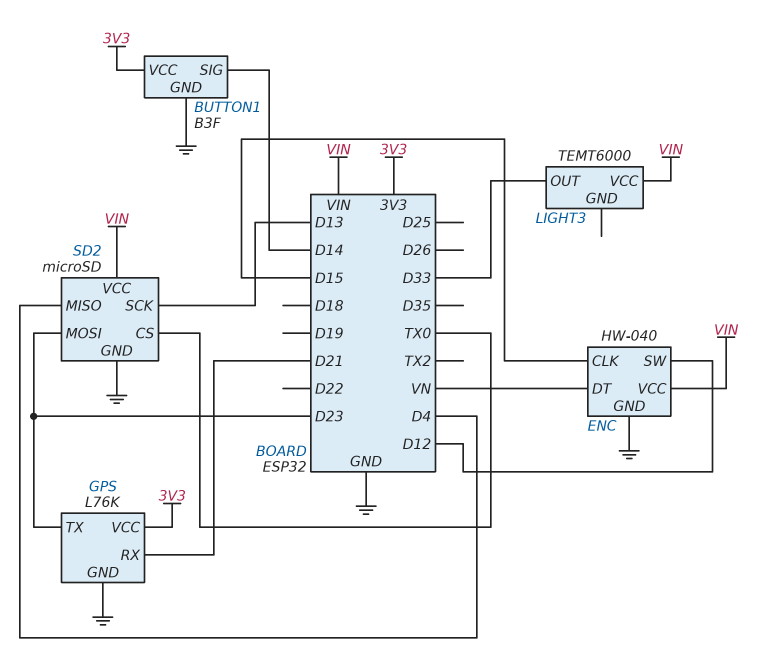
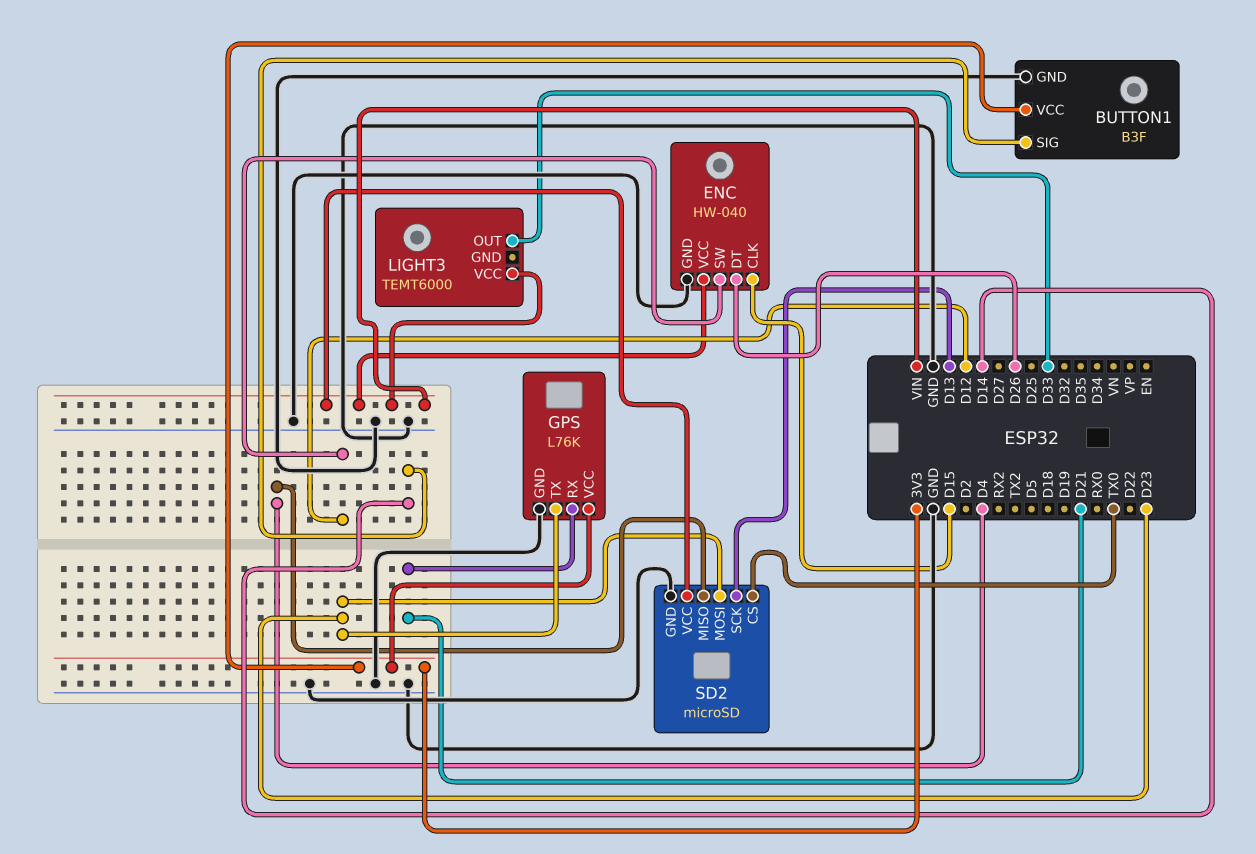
ENC pin DT: VN -> D26

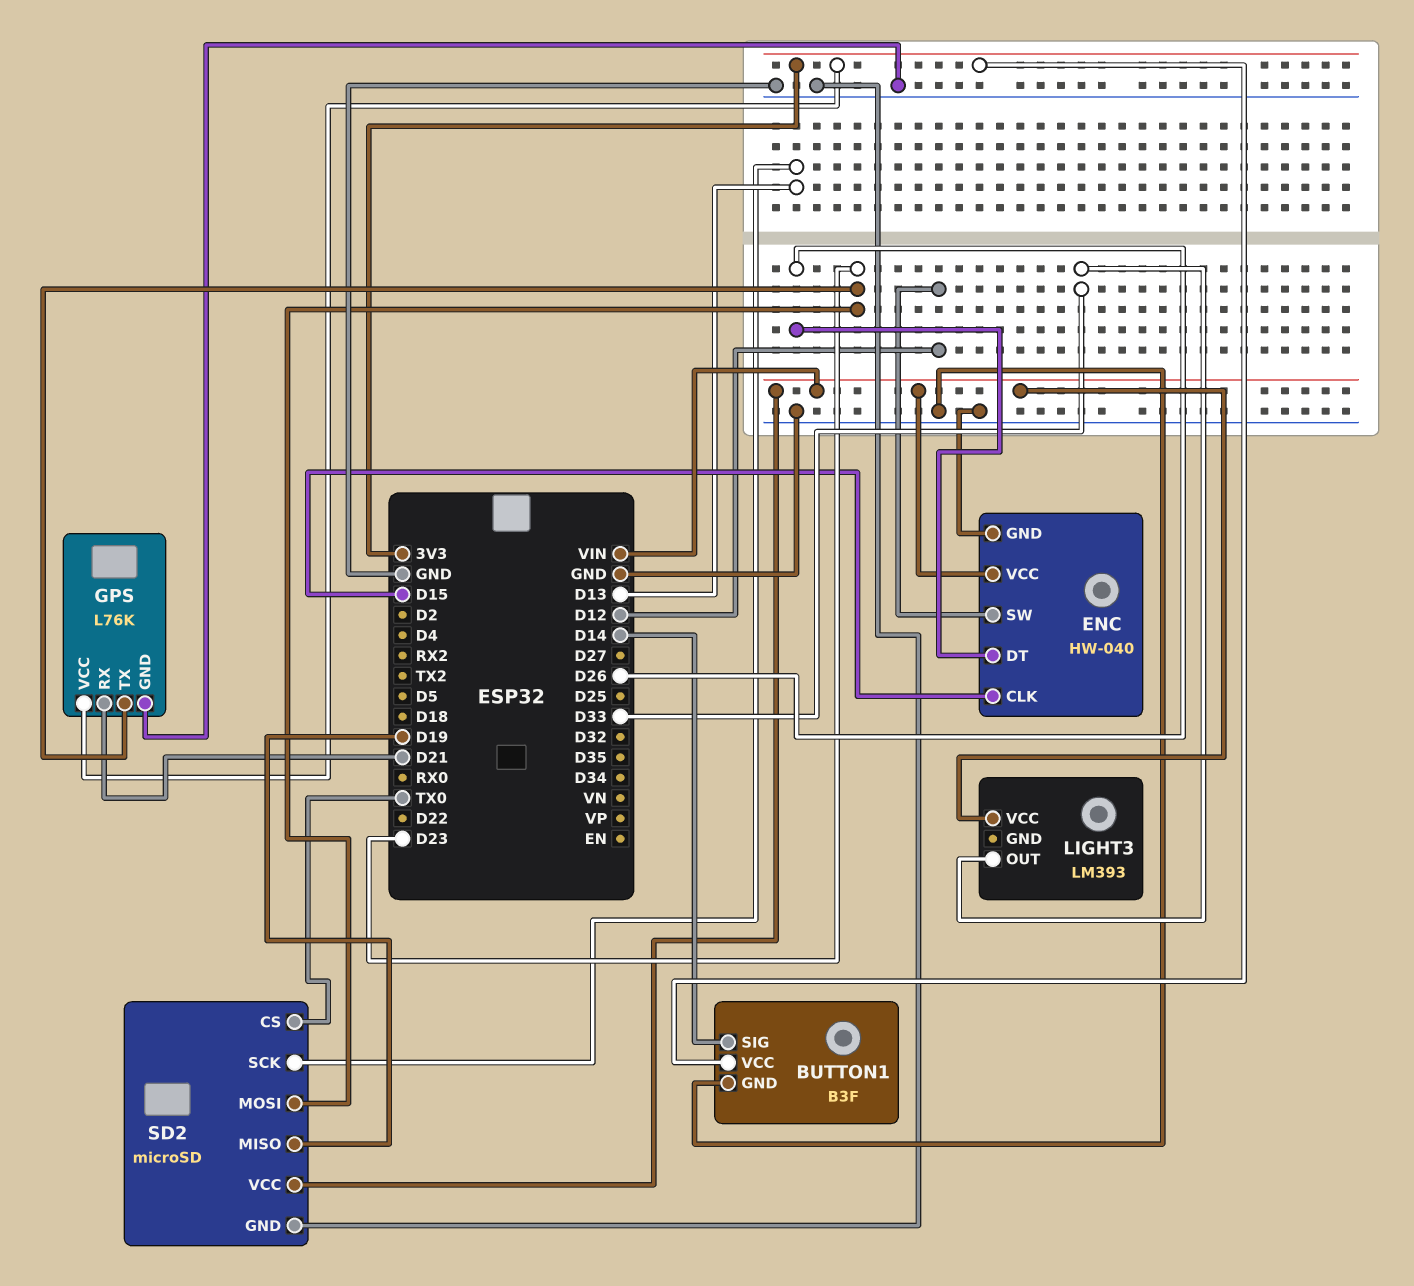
LIGHT3: TEMT6000 -> LM393
SD2 pin MISO: D4 -> D19

